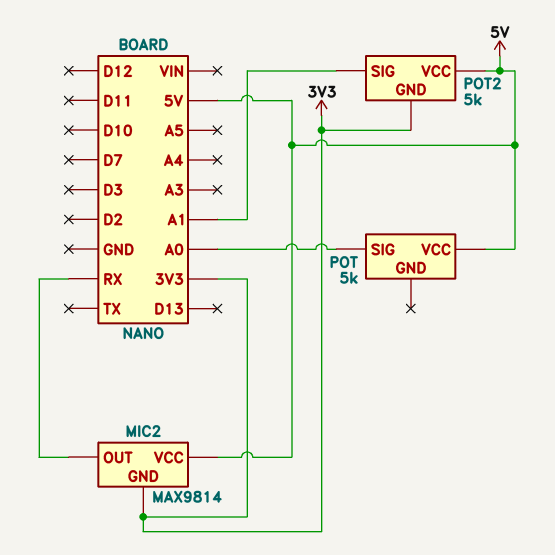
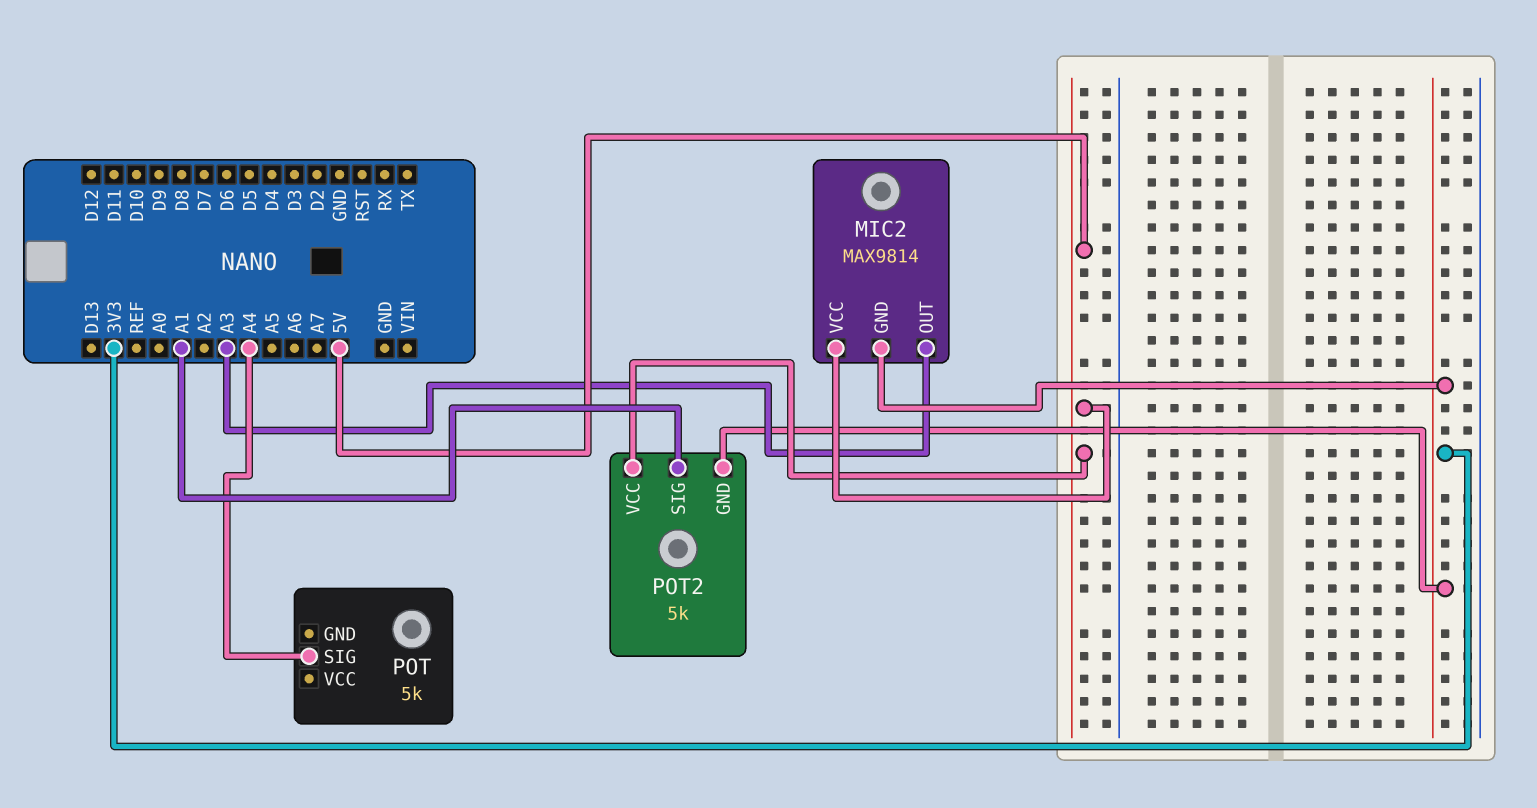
MIC2 pin OUT: RX -> A3
POT pin SIG: A0 -> A4
POT pin VCC: 5V -> none

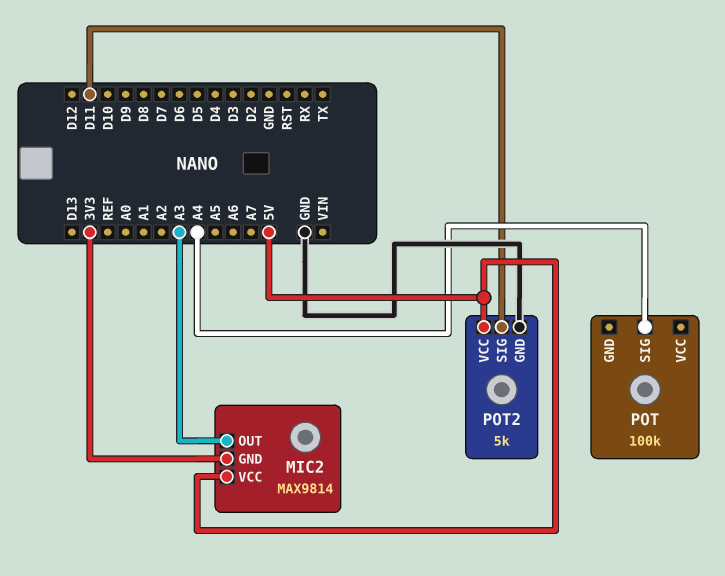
POT: 5k -> 100k
POT2 pin GND: 3V3 -> GND
POT2 pin SIG: A1 -> D11

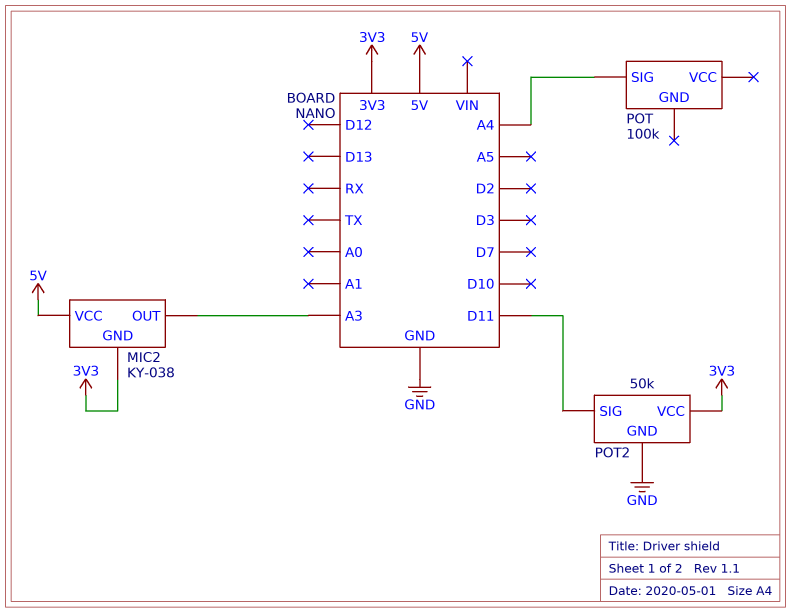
MIC2: MAX9814 -> KY-038
POT2: 5k -> 50k
POT2 pin VCC: 5V -> 3V3

